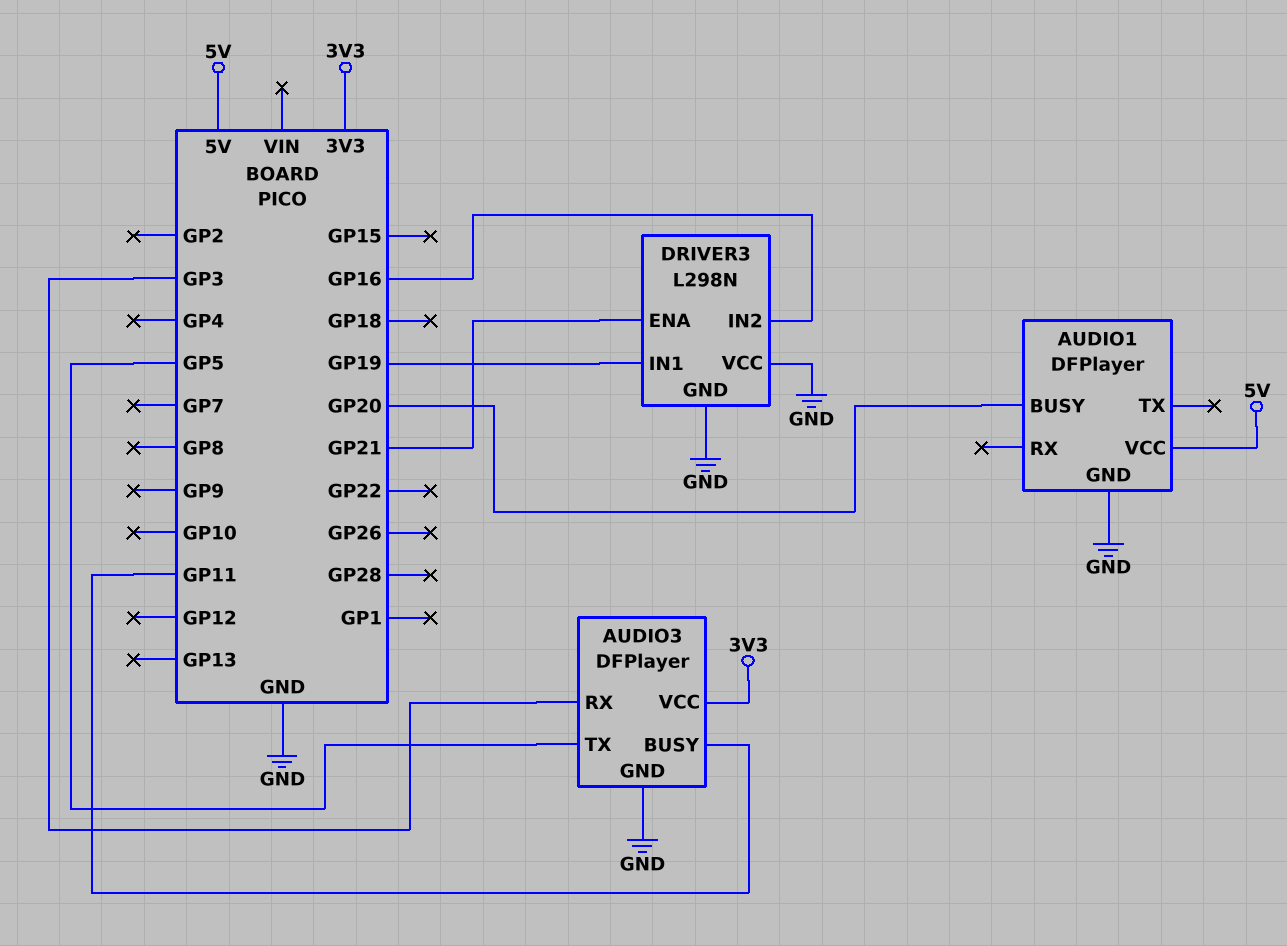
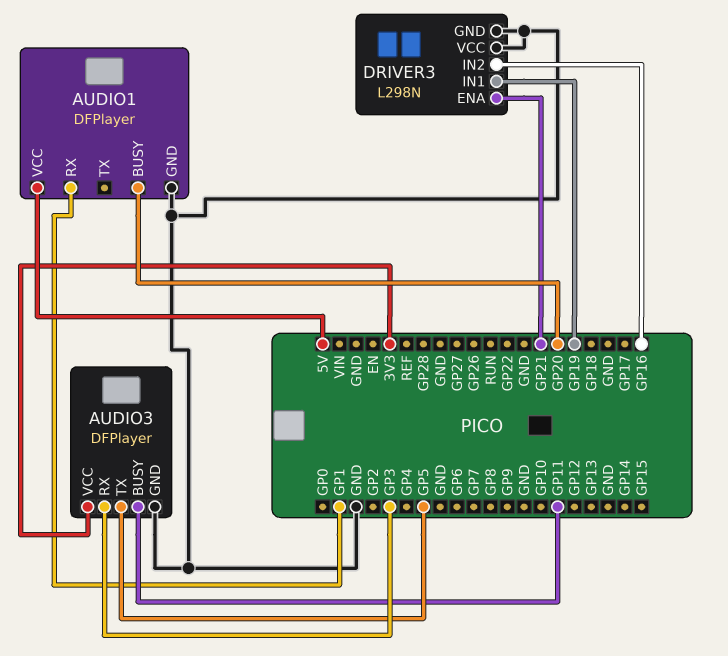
AUDIO1 pin RX: none -> GP1

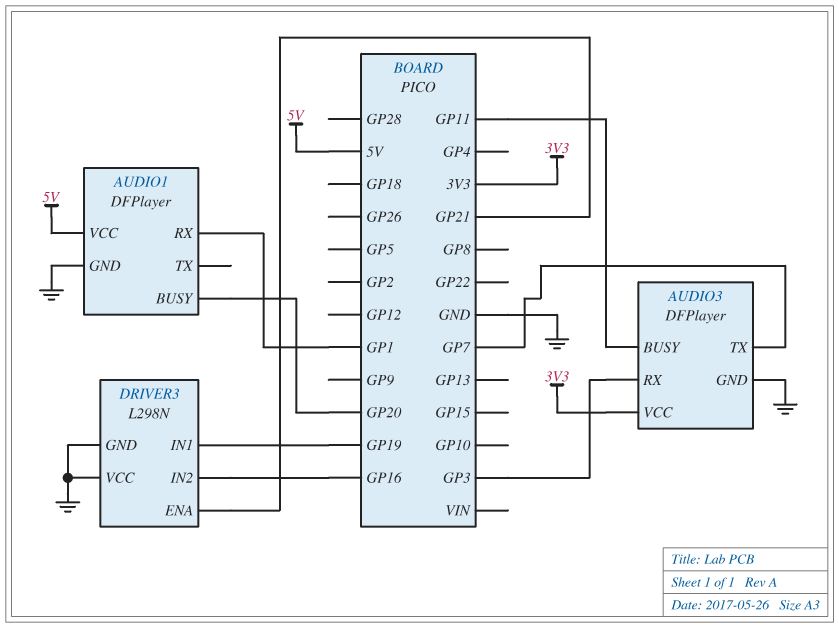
AUDIO3 pin TX: GP5 -> GP7

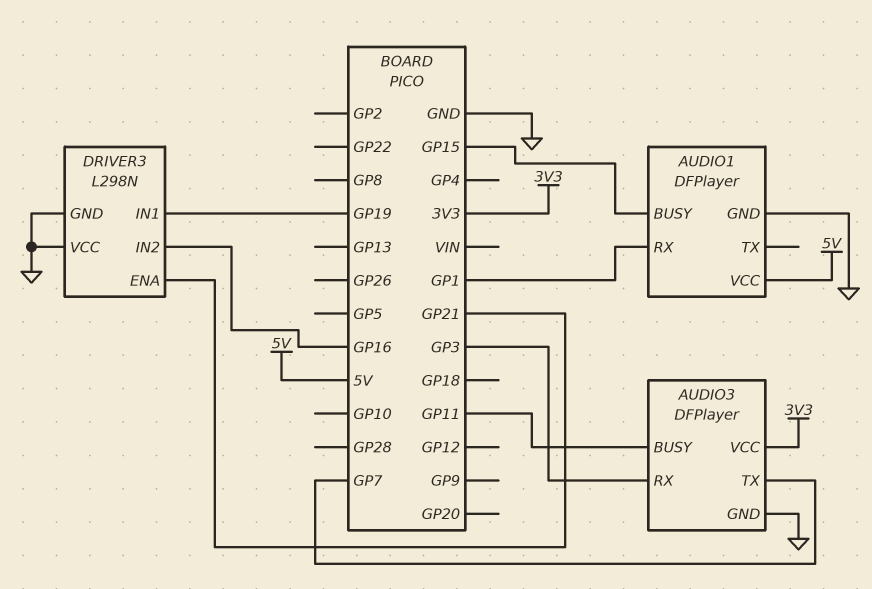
AUDIO1 pin BUSY: GP20 -> GP15

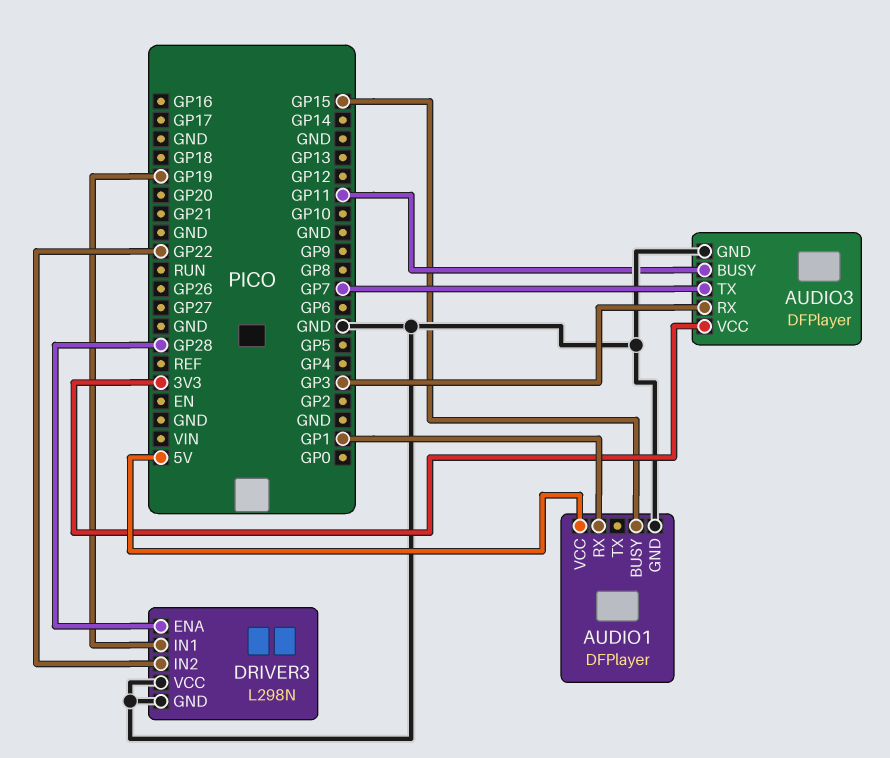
DRIVER3 pin ENA: GP21 -> GP28
DRIVER3 pin IN2: GP16 -> GP22

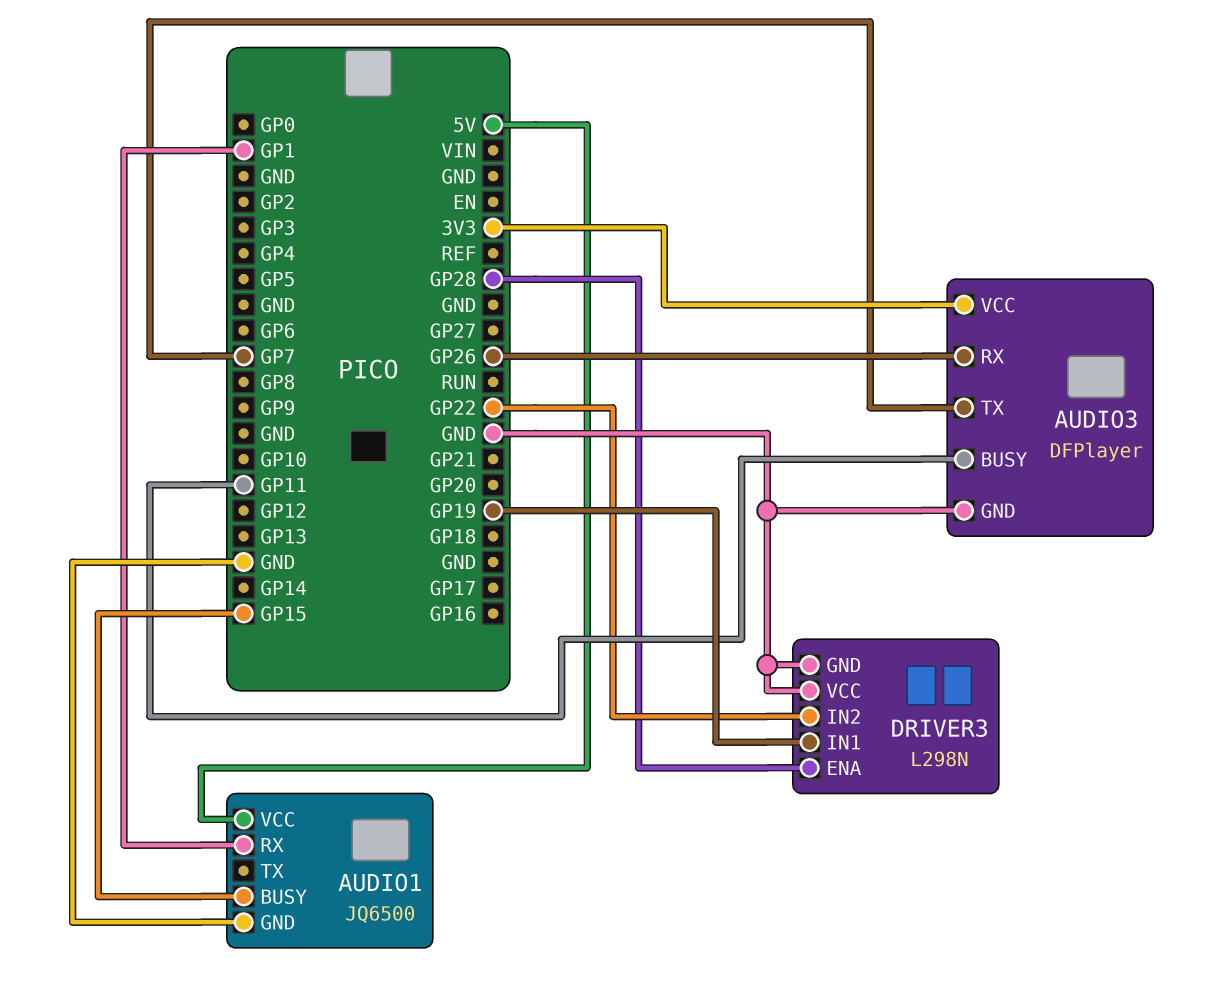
AUDIO1: DFPlayer -> JQ6500
AUDIO3 pin RX: GP3 -> GP26

